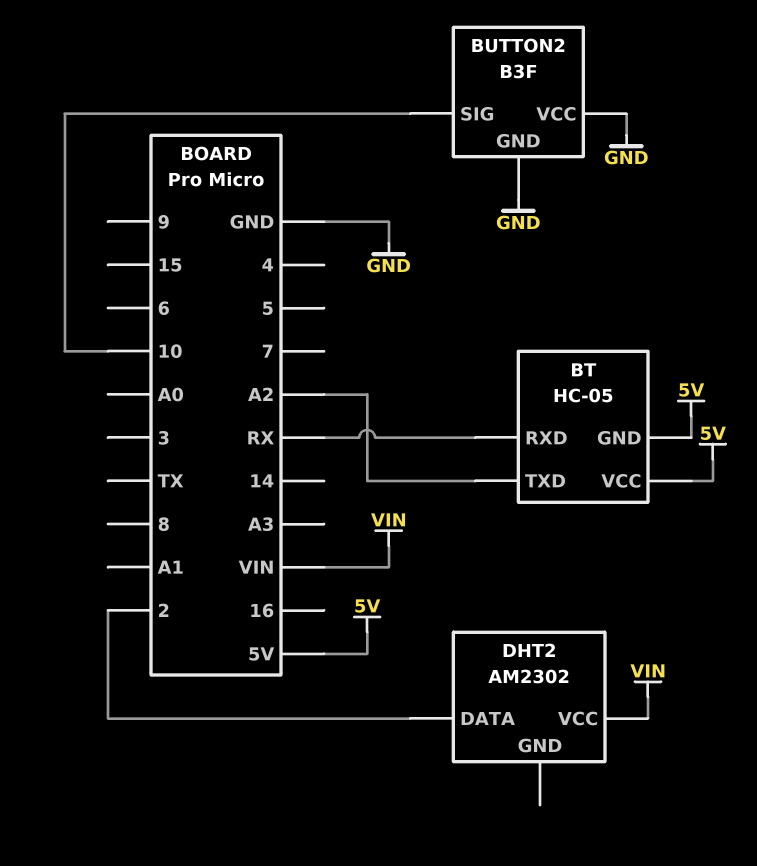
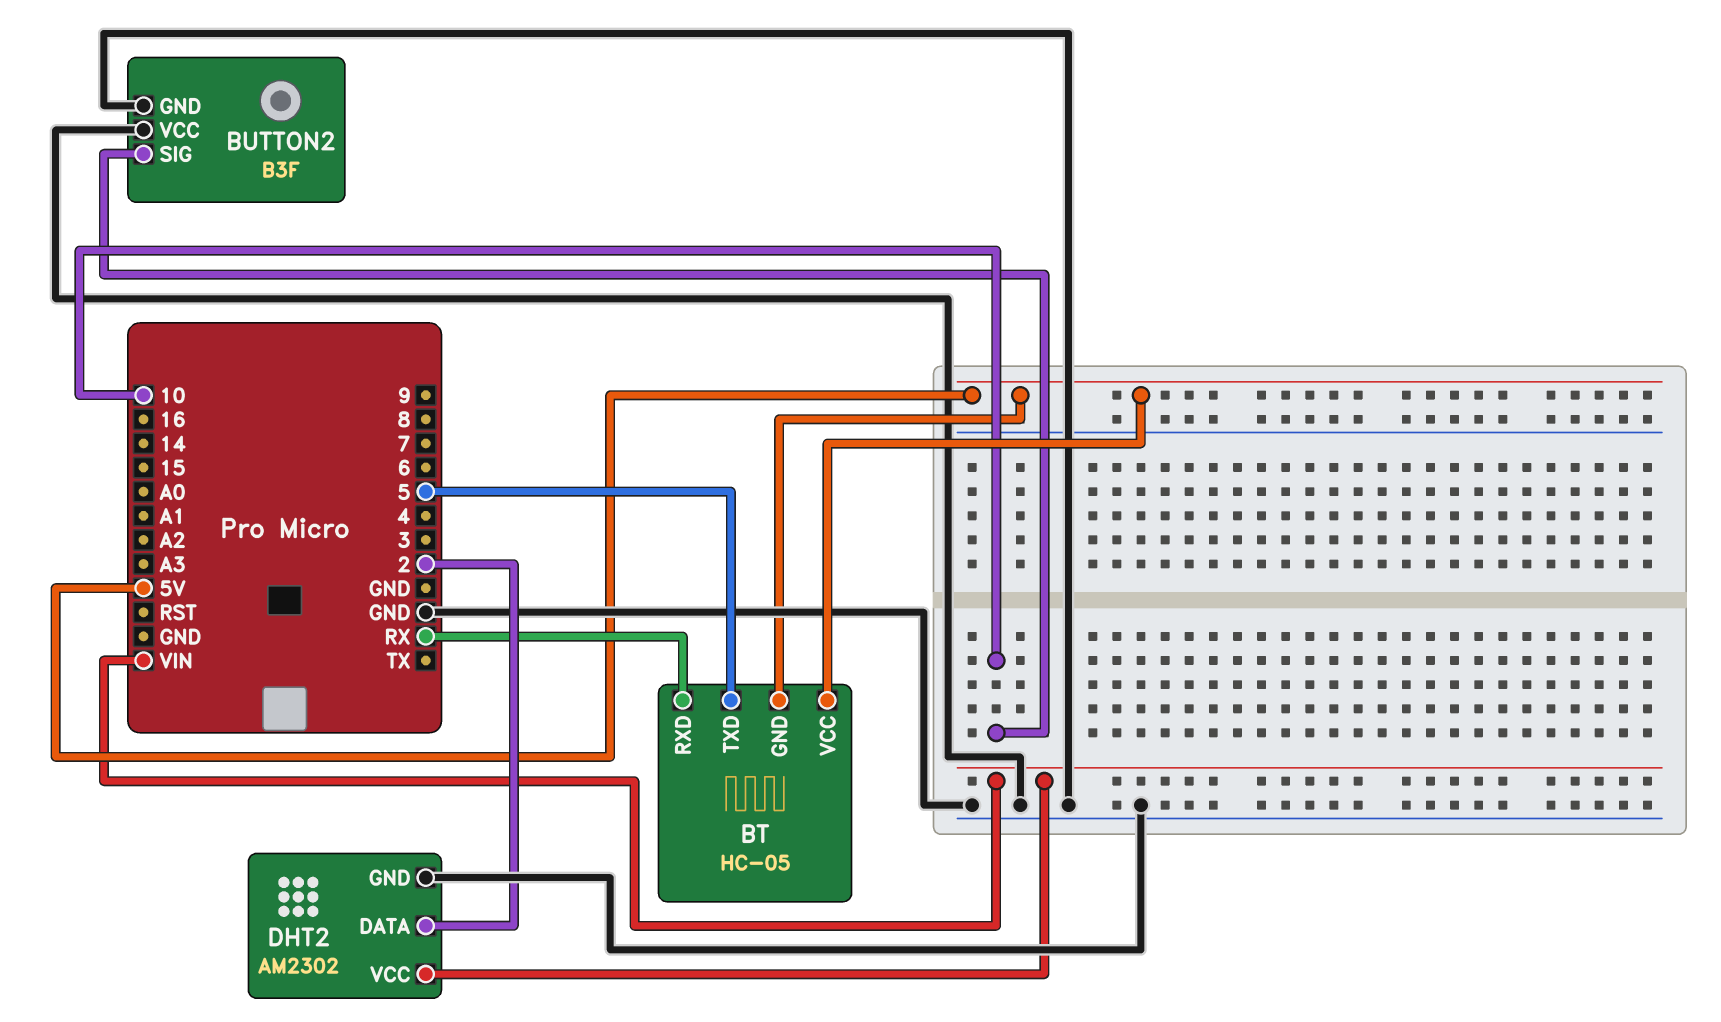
BT pin TXD: A2 -> 5
DHT2 pin GND: none -> GND

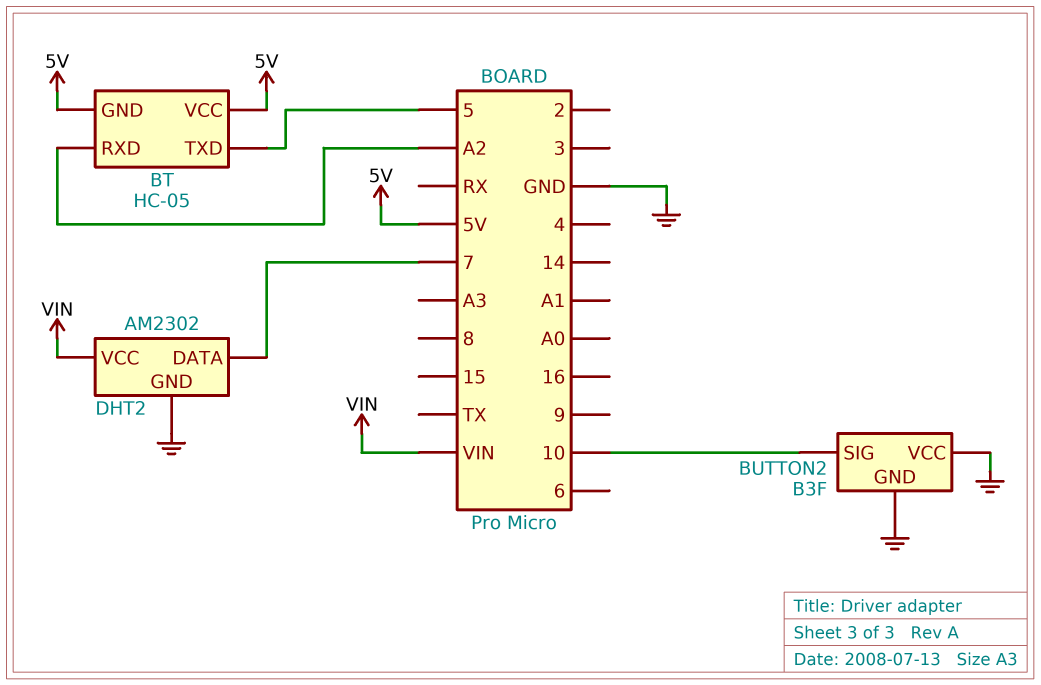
BT pin RXD: RX -> A2
DHT2 pin DATA: 2 -> 7

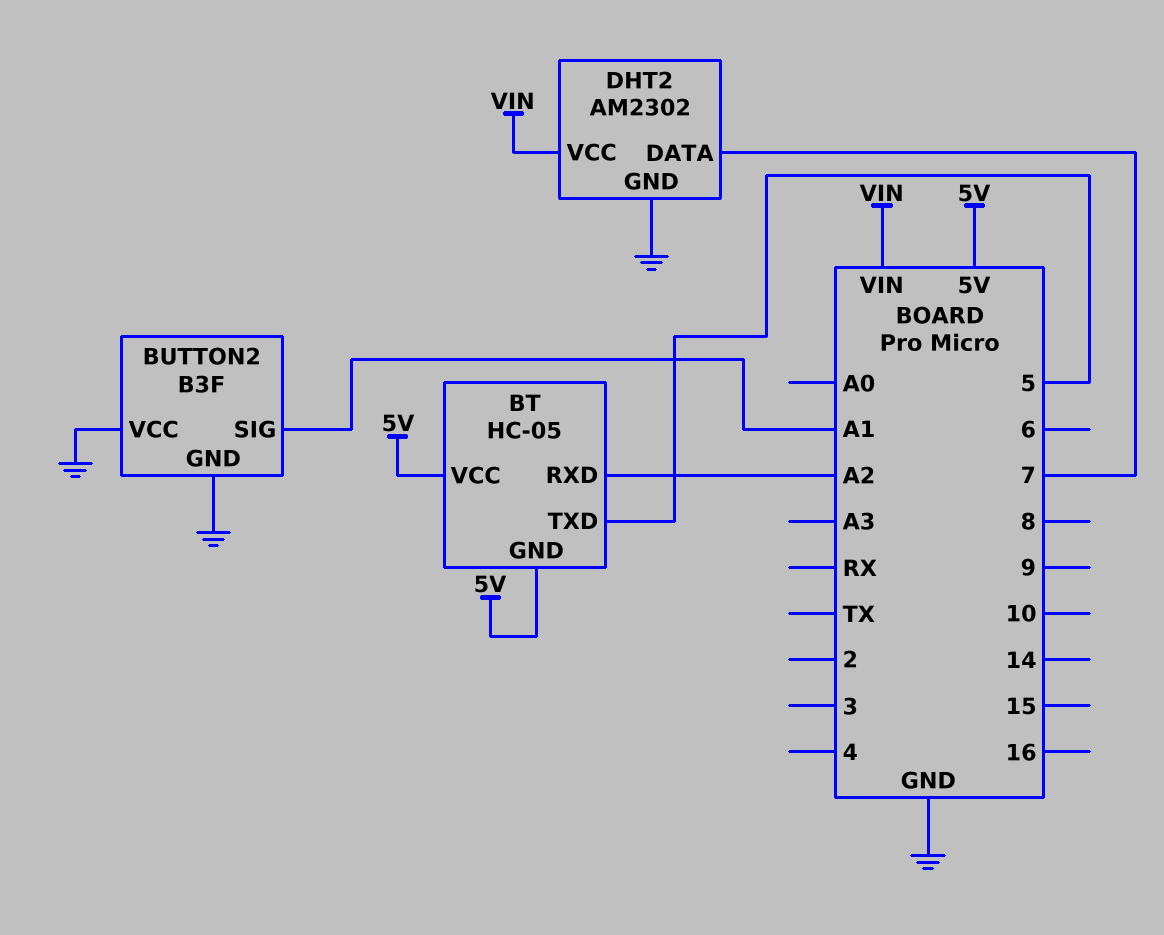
BUTTON2 pin SIG: 10 -> A1

